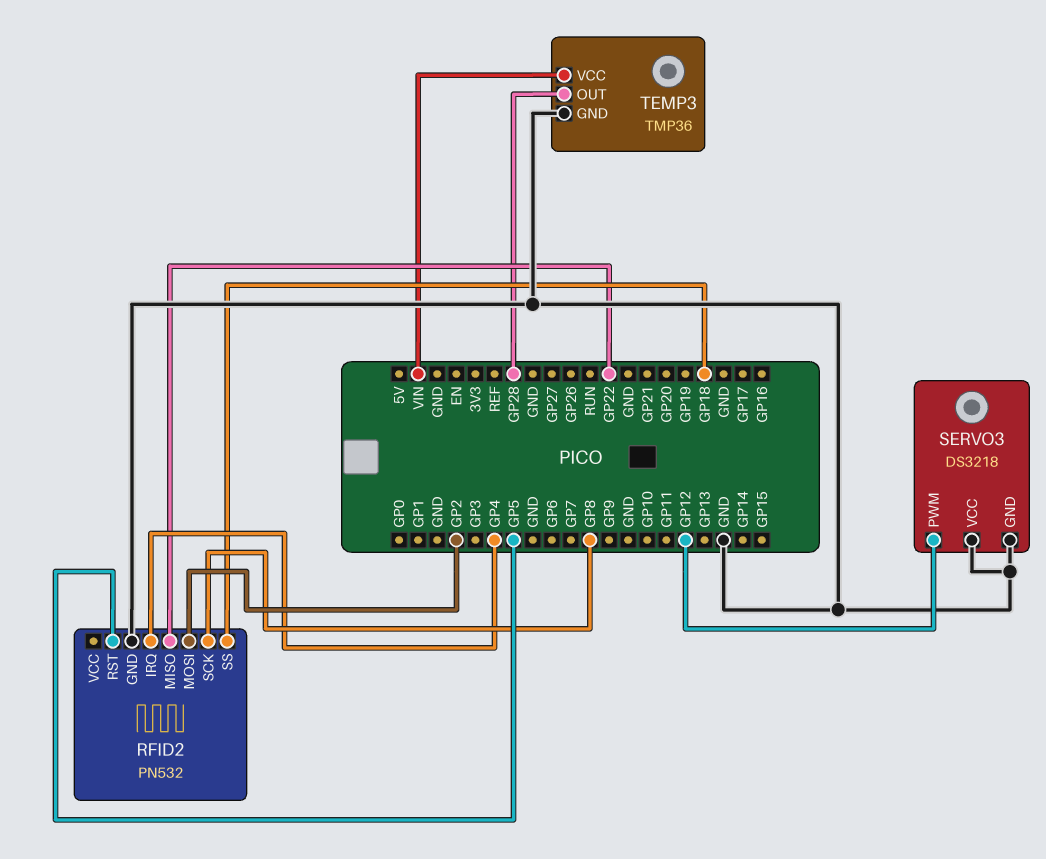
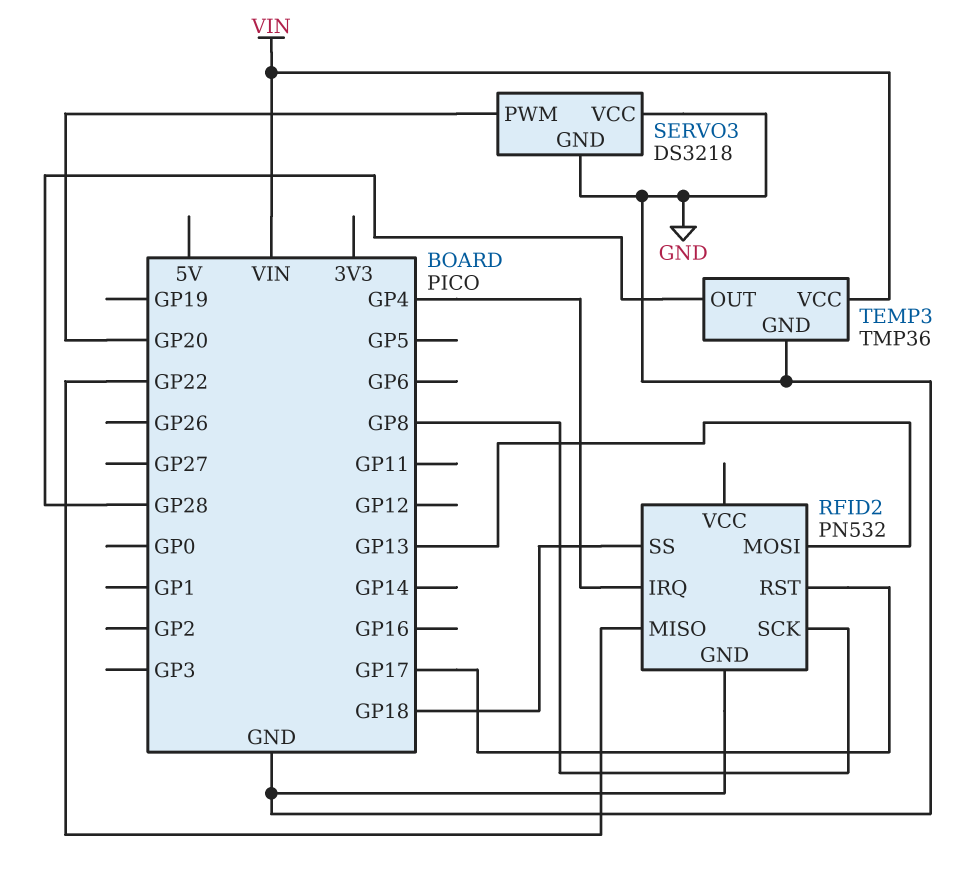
RFID2 pin MOSI: GP2 -> GP13
RFID2 pin RST: GP5 -> GP17
SERVO3 pin PWM: GP12 -> GP20

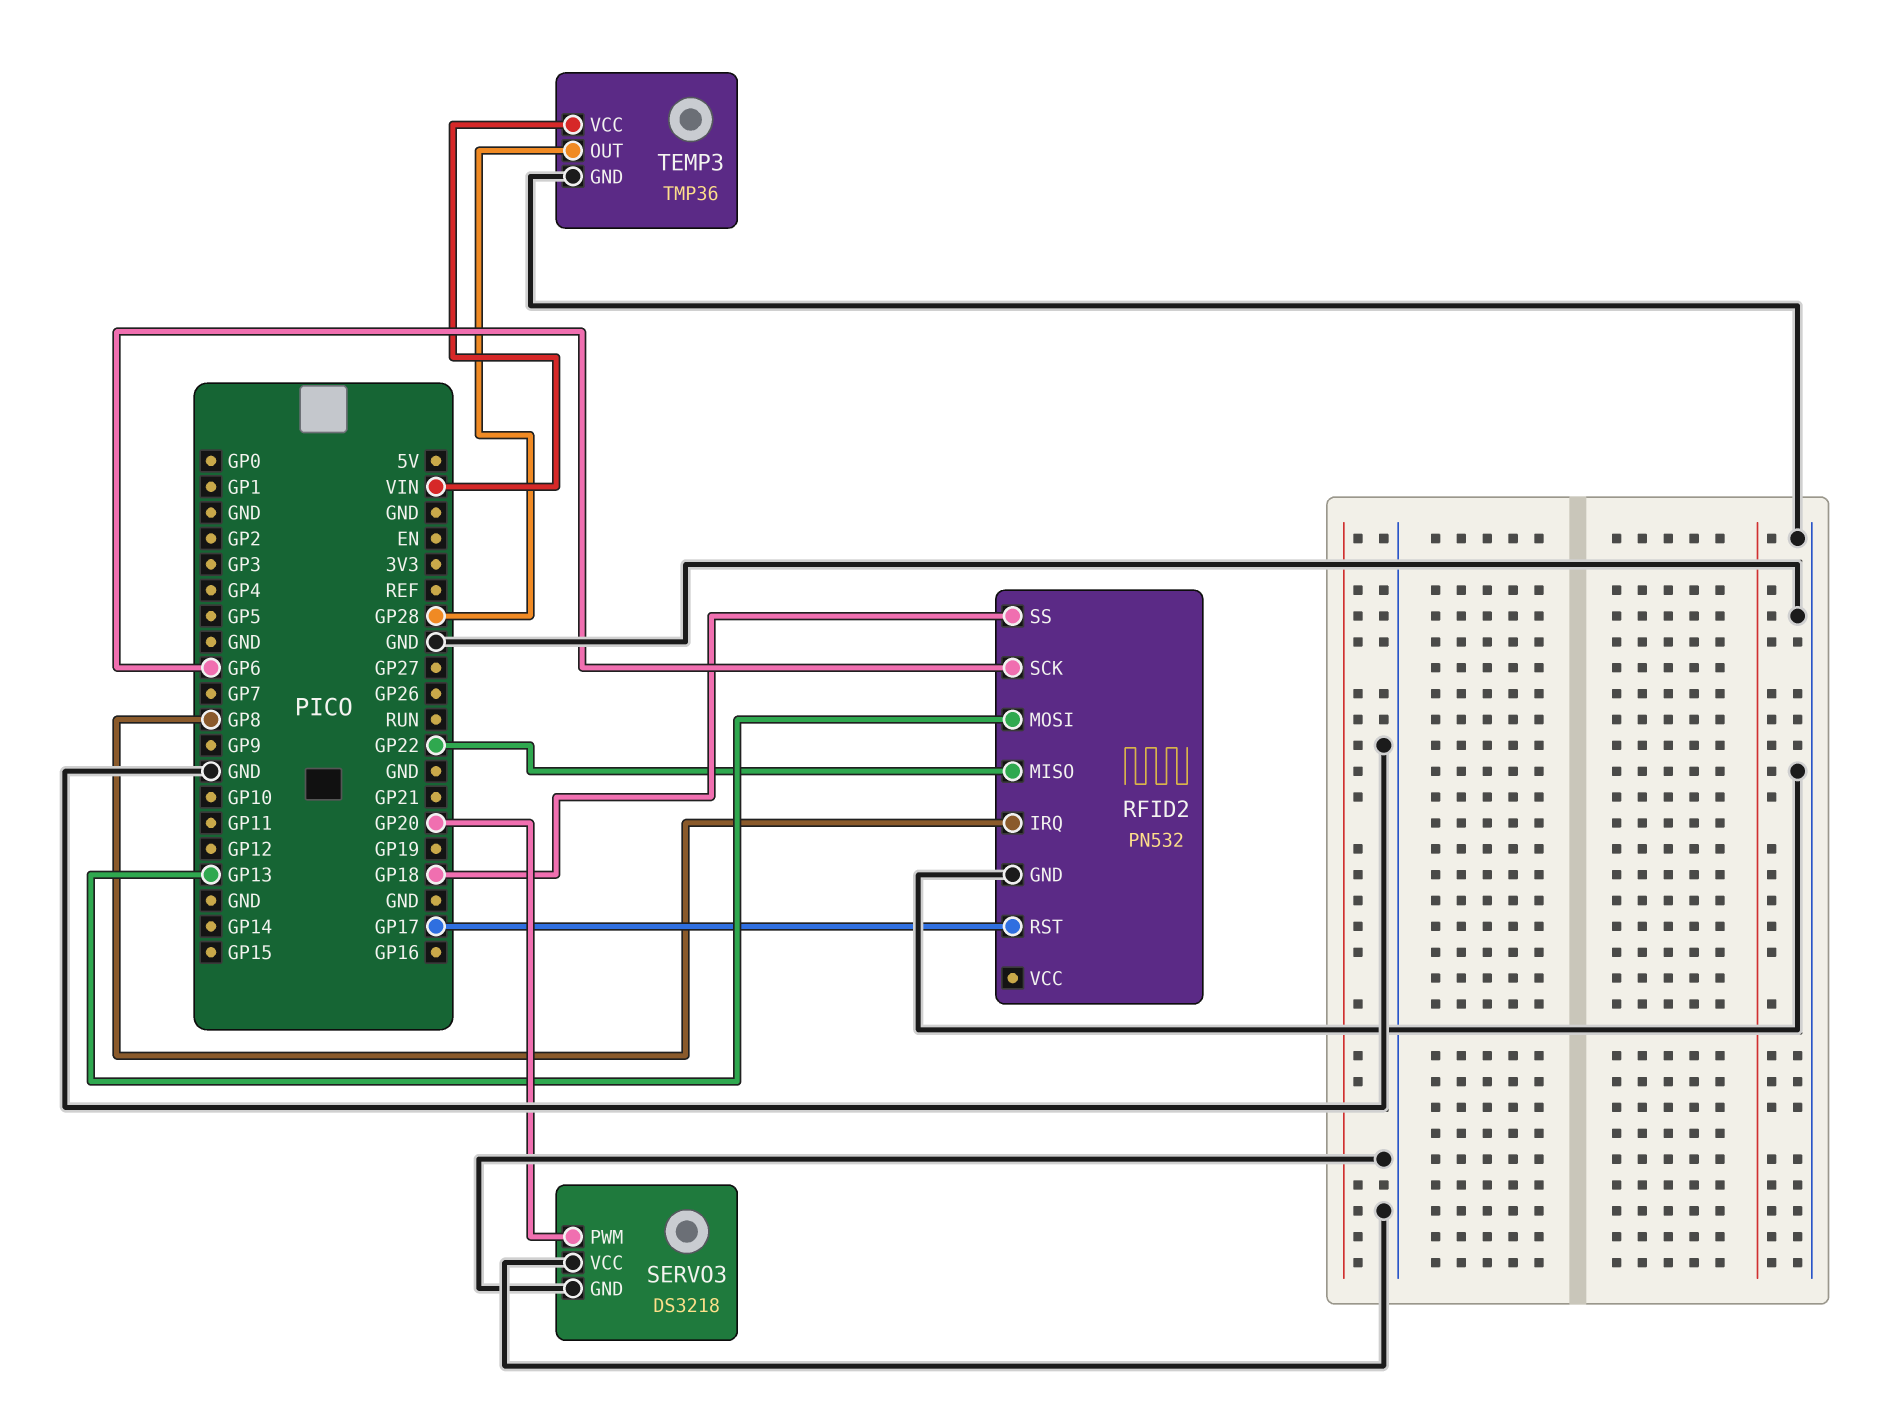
RFID2 pin IRQ: GP4 -> GP8
RFID2 pin SCK: GP8 -> GP6

